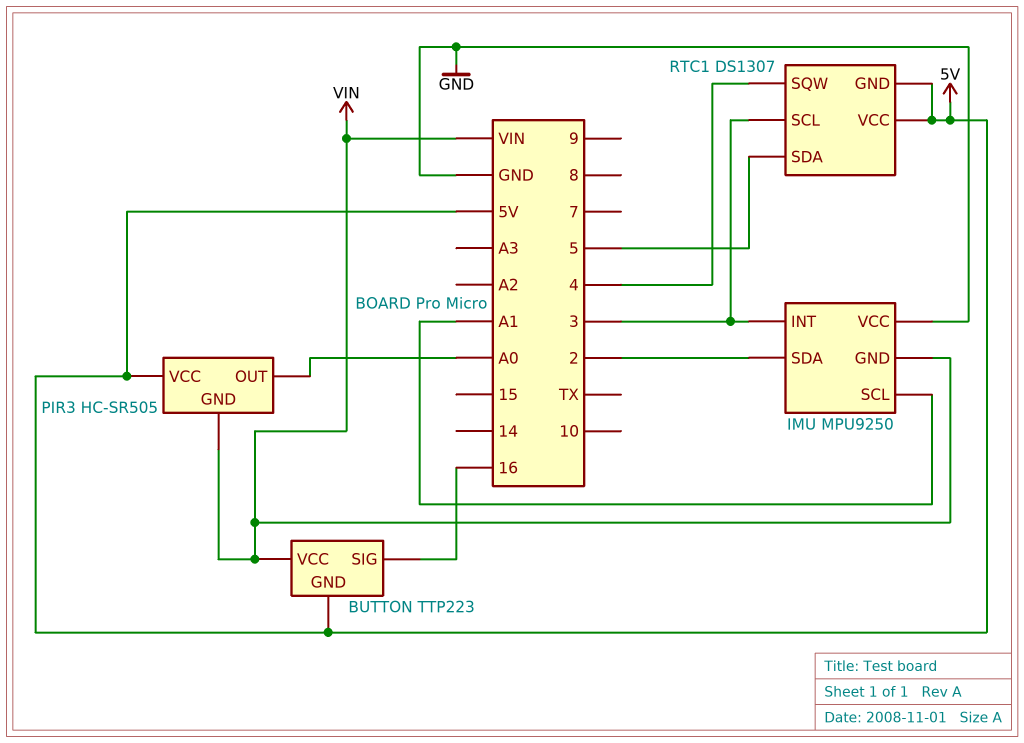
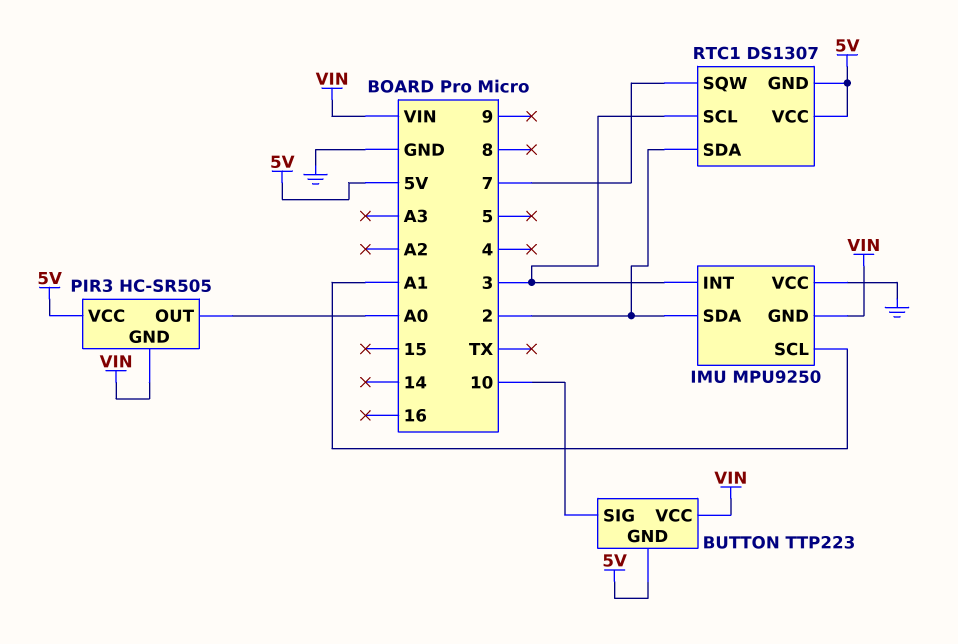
BUTTON pin SIG: 16 -> 10
RTC1 pin SDA: 5 -> 2
RTC1 pin SQW: 4 -> 7

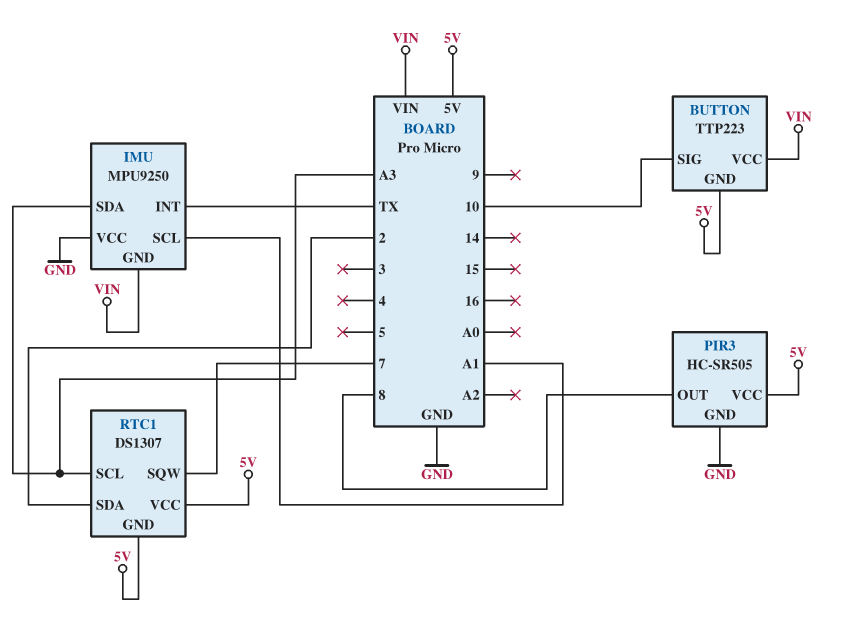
IMU pin INT: 3 -> TX
IMU pin SDA: 2 -> A3
PIR3 pin GND: VIN -> GND
PIR3 pin OUT: A0 -> 8
RTC1 pin SCL: 3 -> A3

